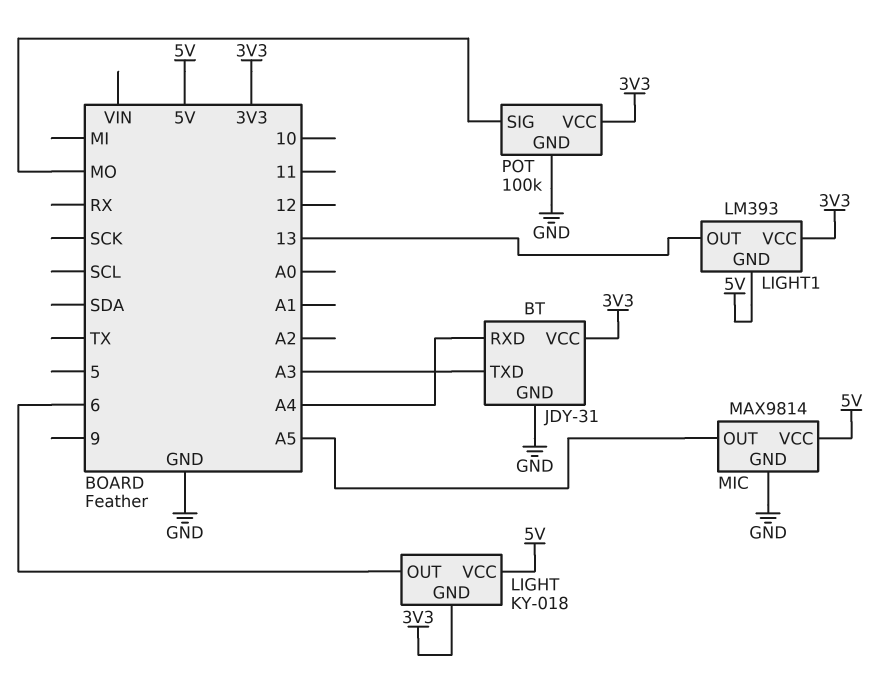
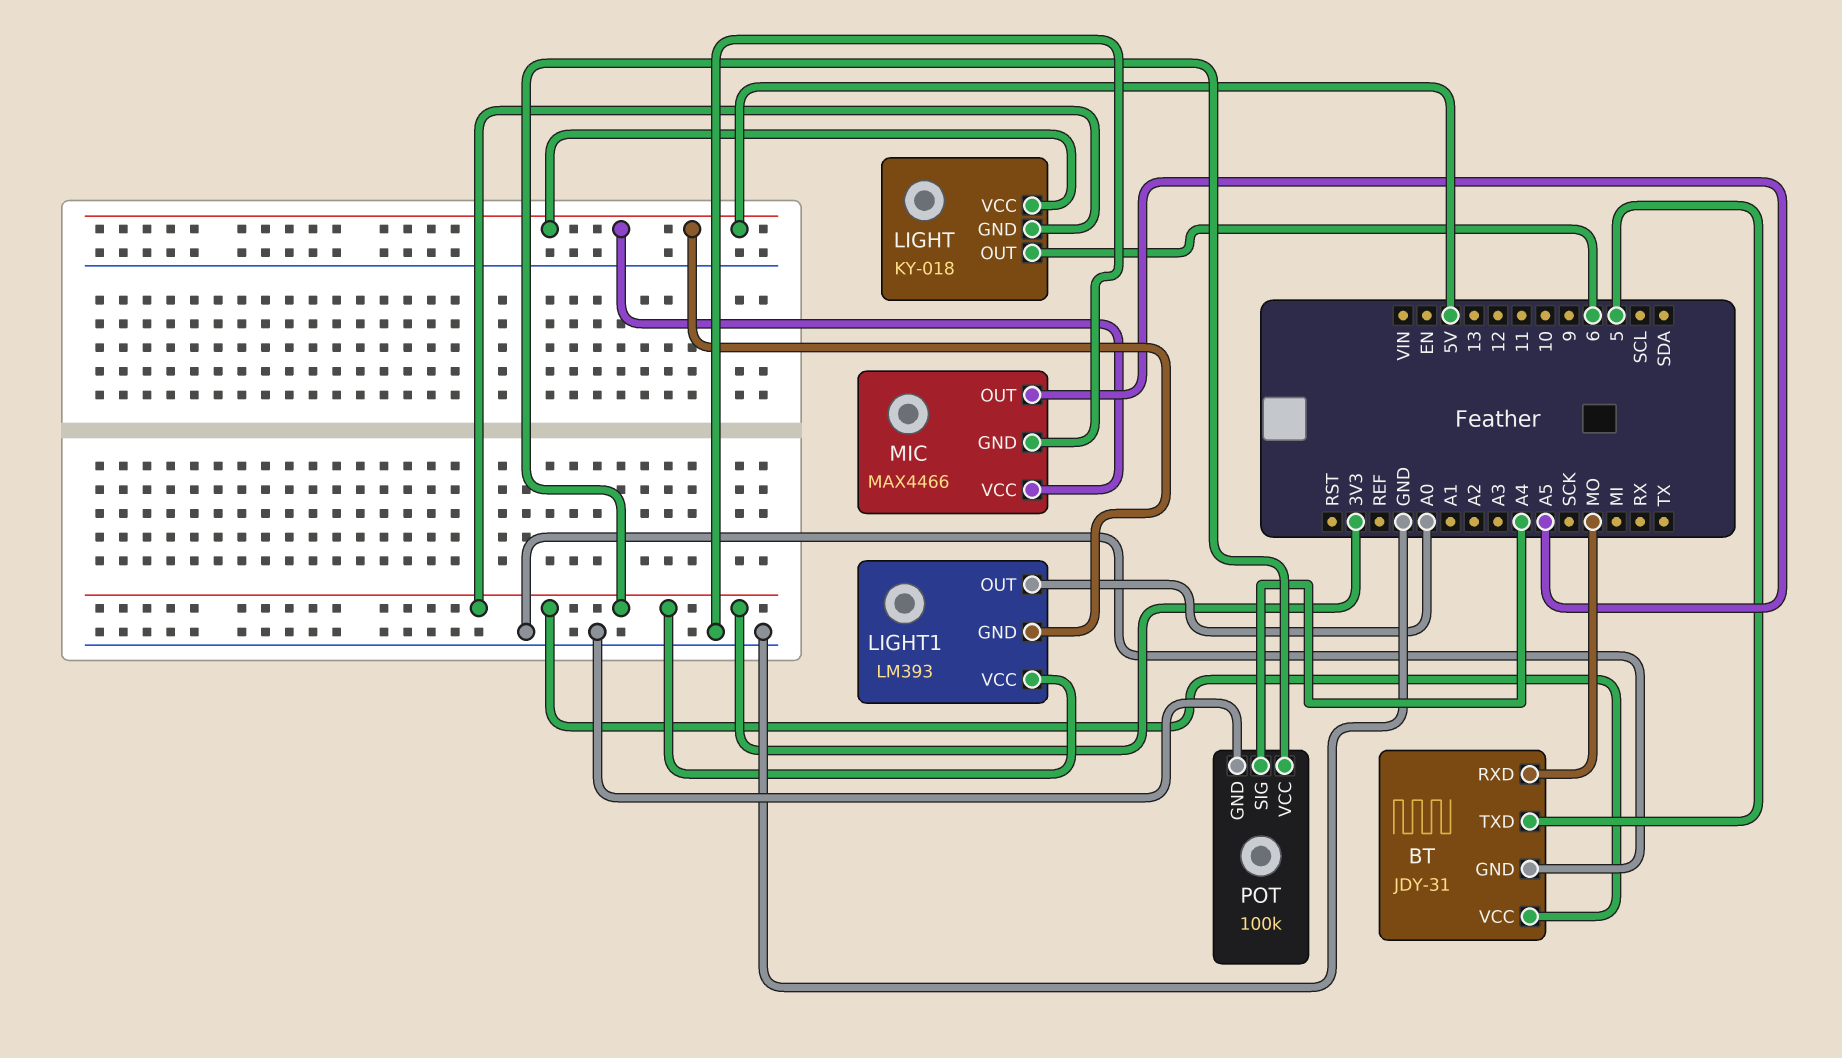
BT pin RXD: A4 -> MO
BT pin TXD: A3 -> 5
LIGHT1 pin OUT: 13 -> A0
MIC: MAX9814 -> MAX4466
POT pin SIG: MO -> A4

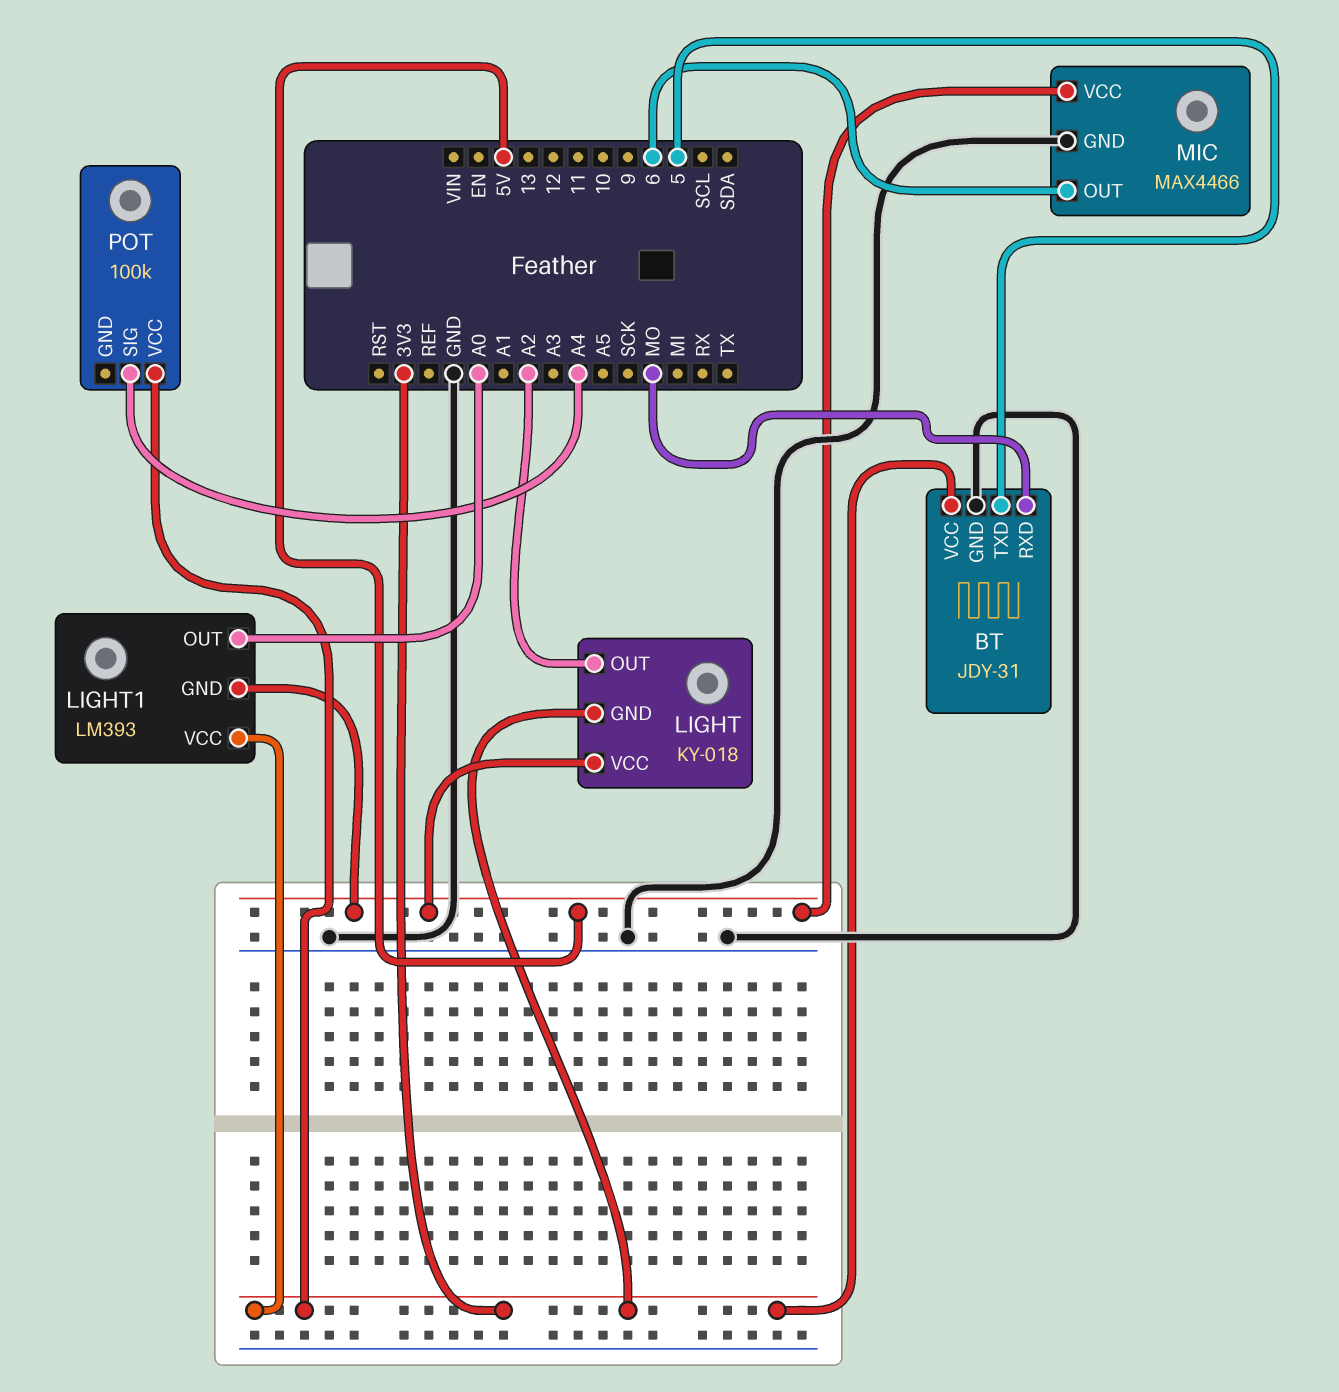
LIGHT pin OUT: 6 -> A2
MIC pin OUT: A5 -> 6
POT pin GND: GND -> none

